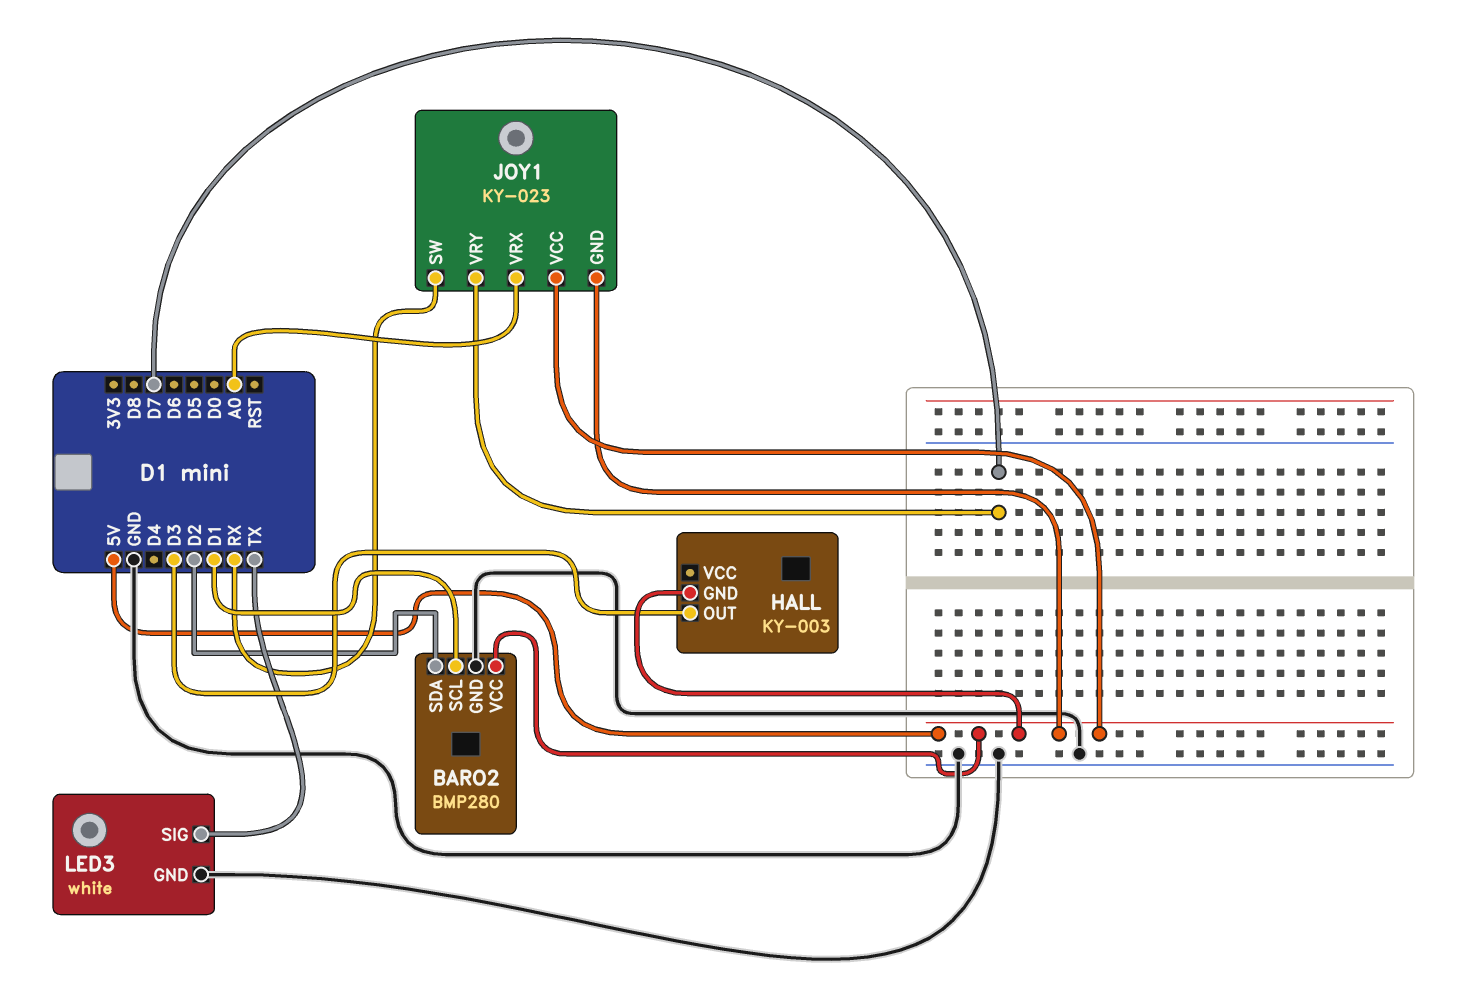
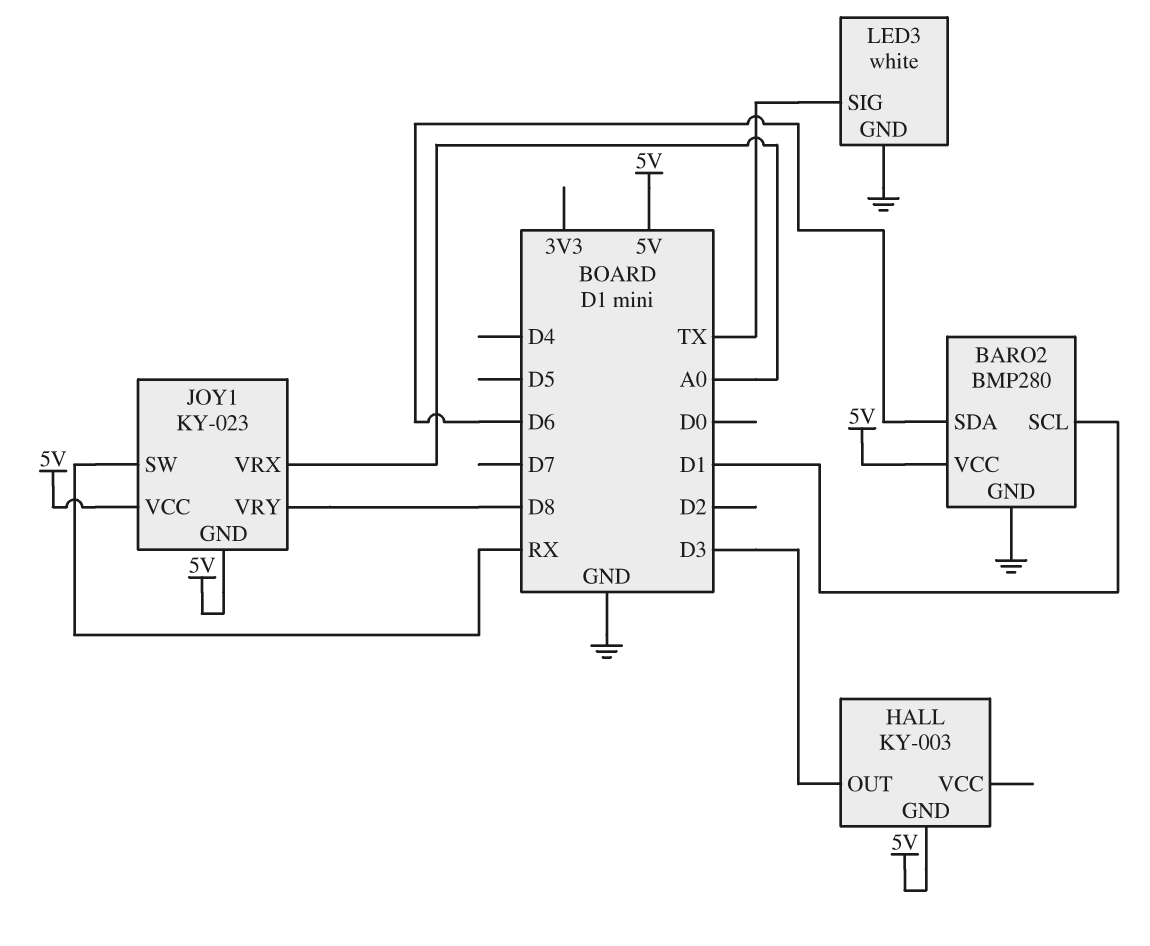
BARO2 pin SDA: D2 -> D6
JOY1 pin VRY: D7 -> D8

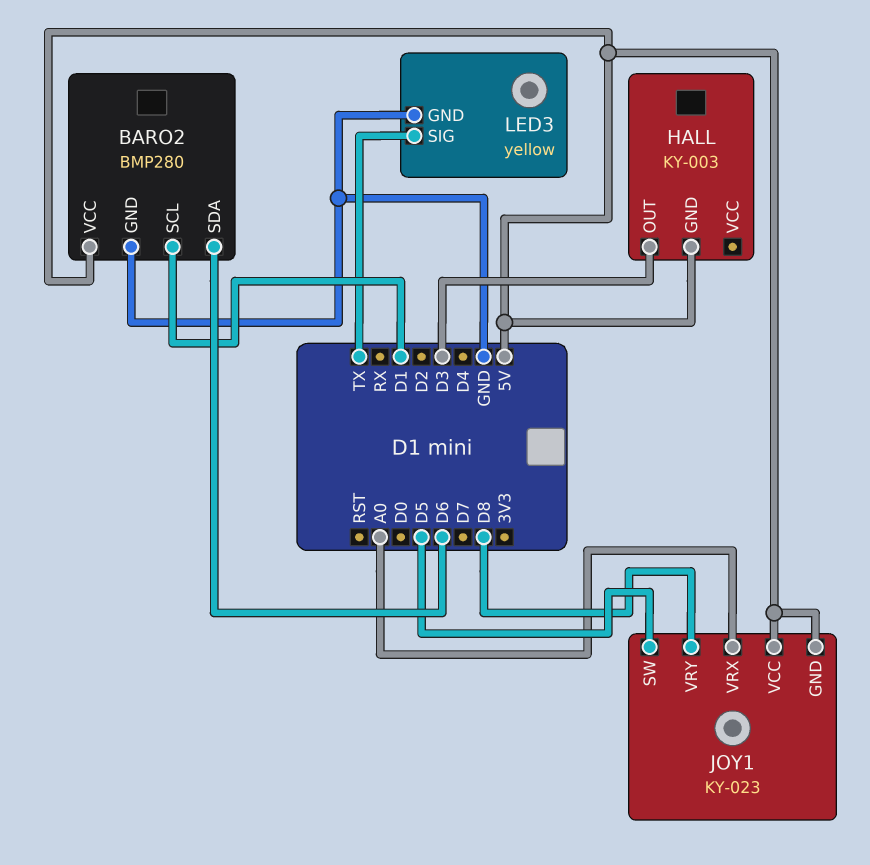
JOY1 pin SW: RX -> D5
LED3: white -> yellow

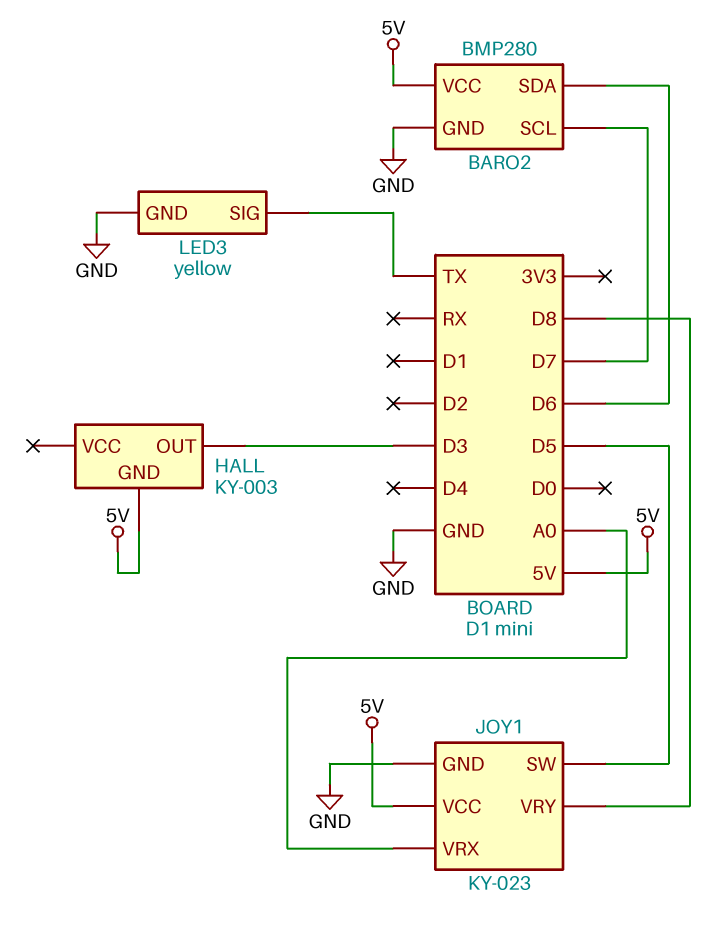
BARO2 pin SCL: D1 -> D7
JOY1 pin GND: 5V -> GND

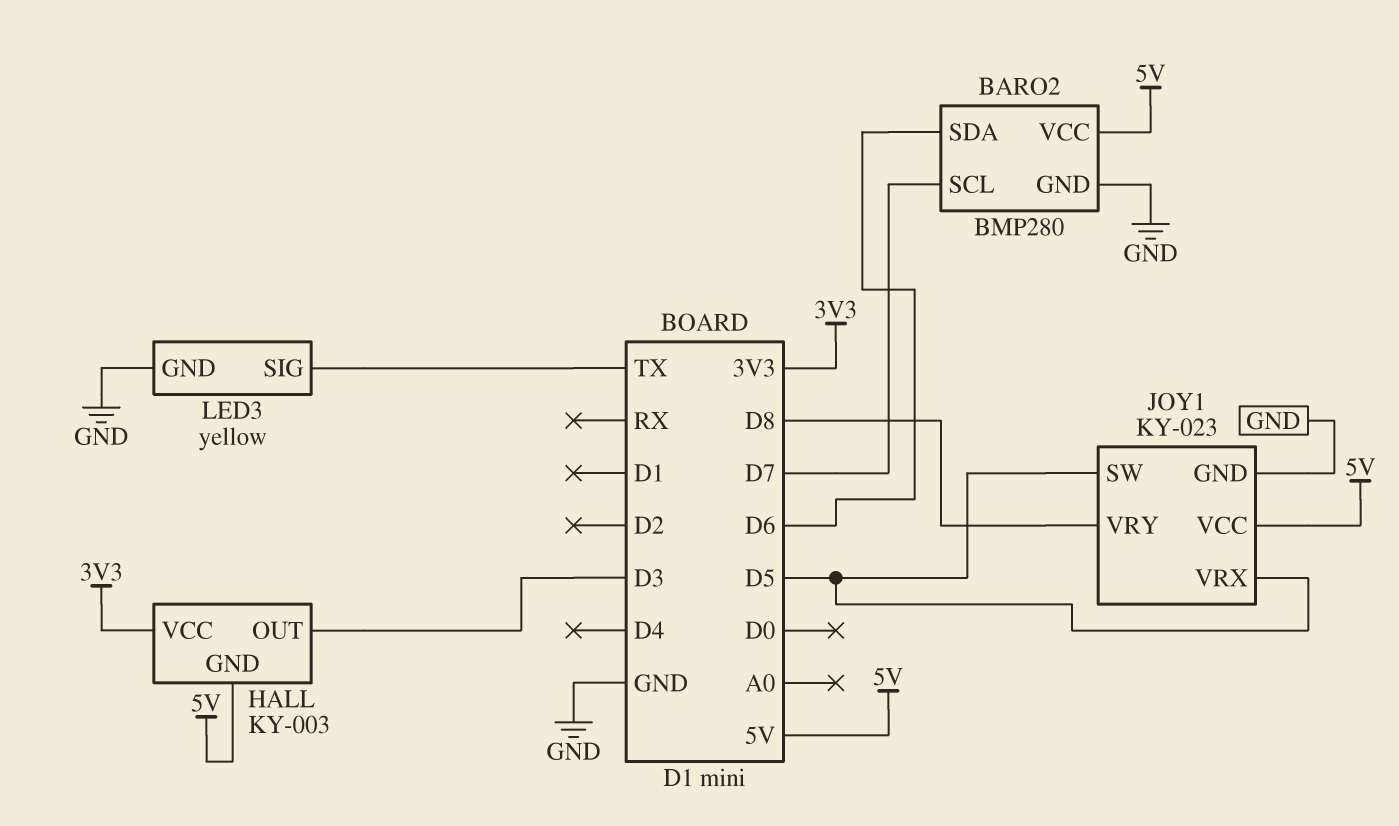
HALL pin VCC: none -> 3V3
JOY1 pin VRX: A0 -> D5

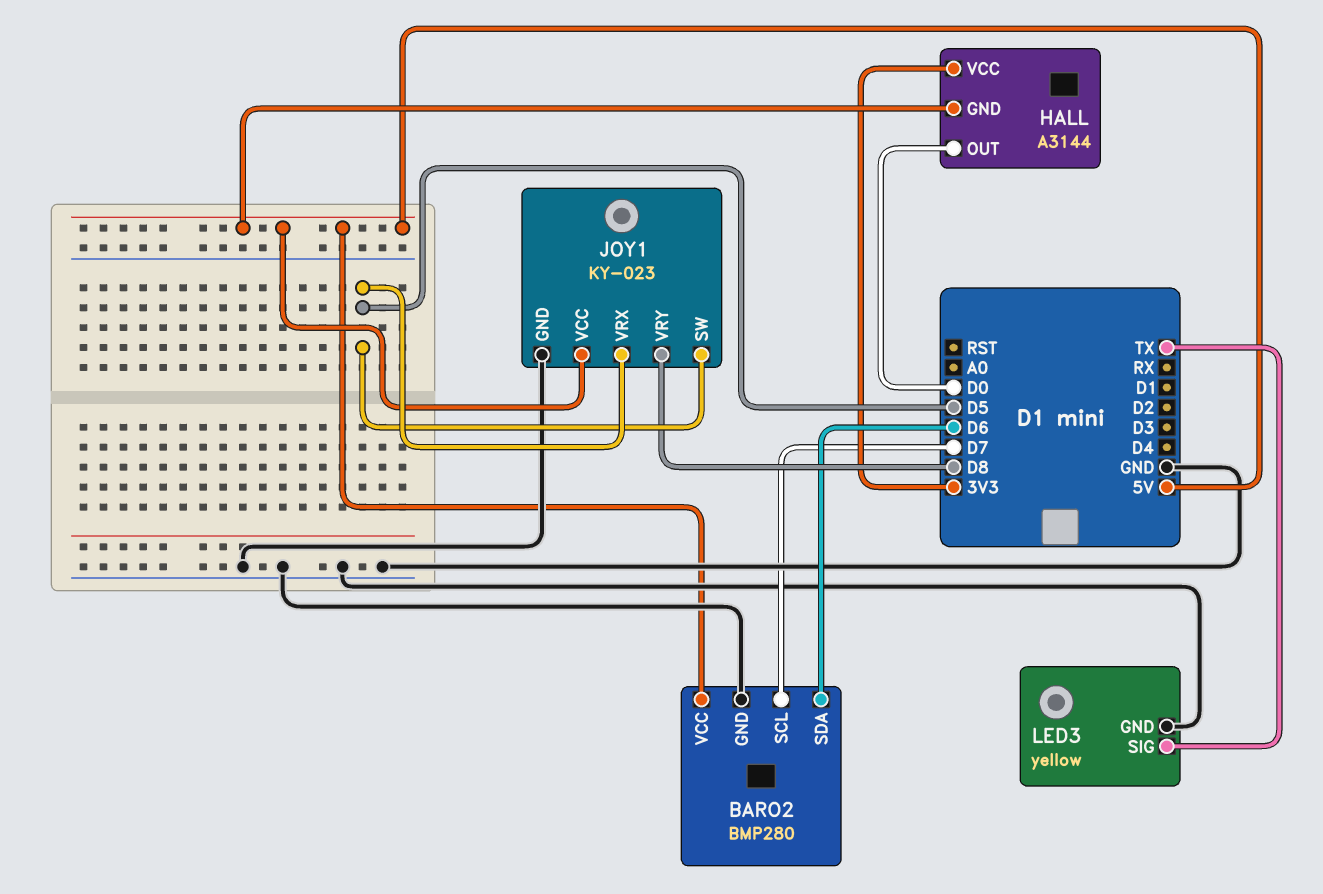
HALL: KY-003 -> A3144
HALL pin OUT: D3 -> D0

